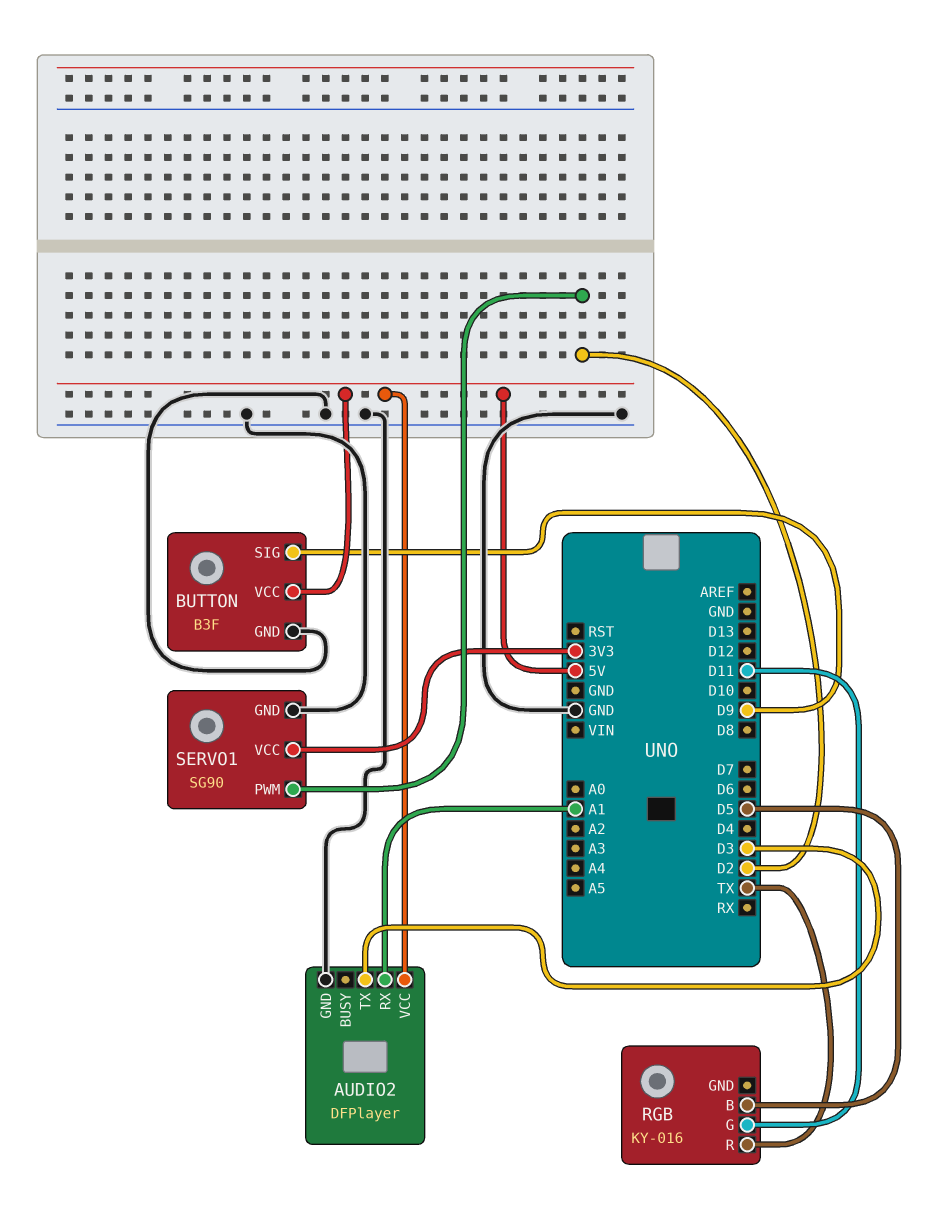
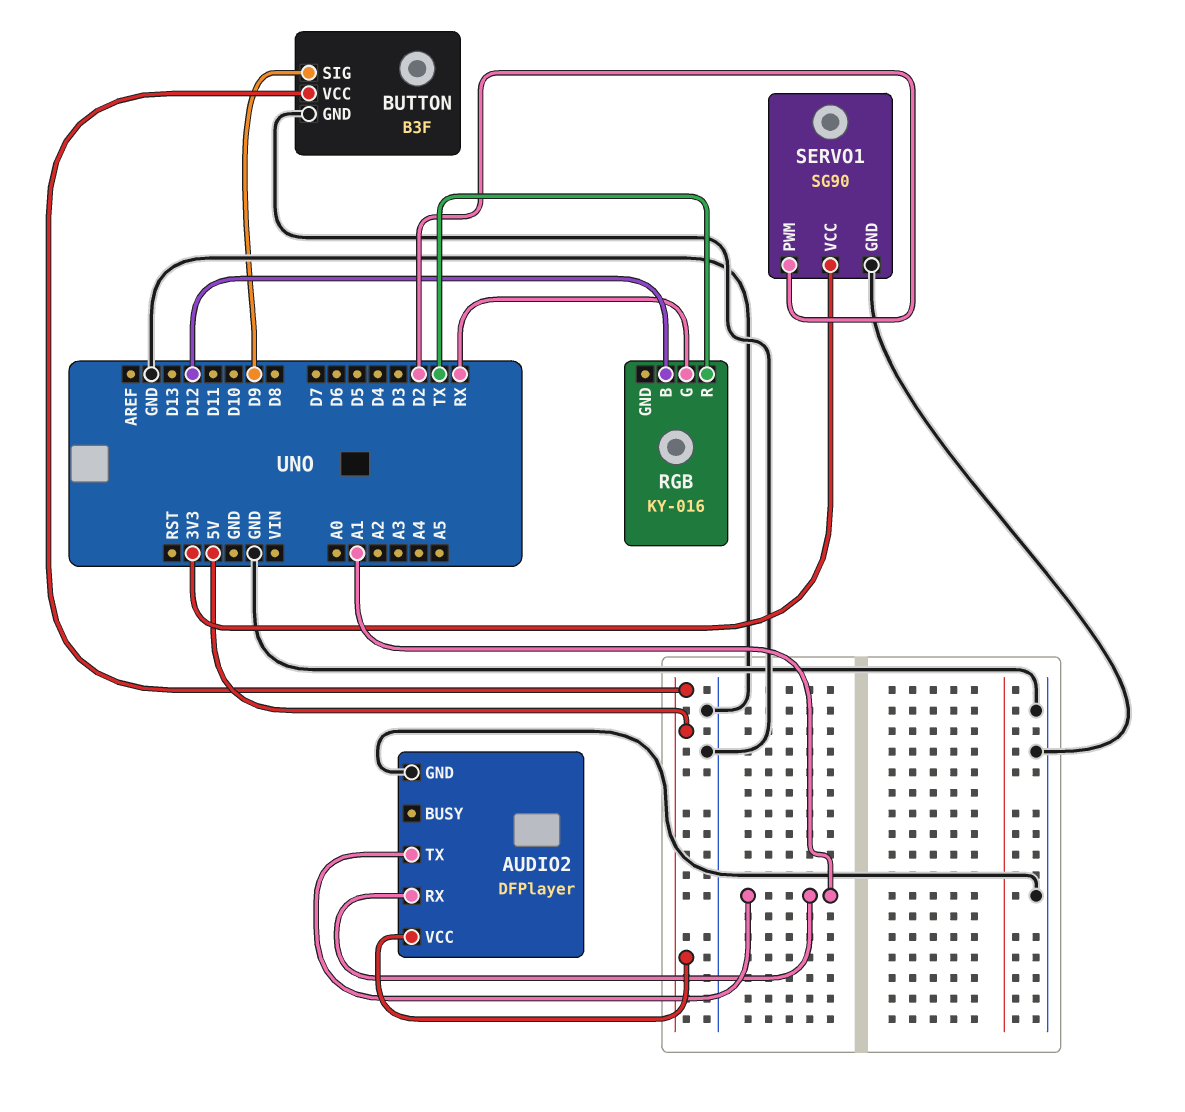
AUDIO2 pin TX: D3 -> A1
RGB pin B: D5 -> D12
RGB pin G: D11 -> RX

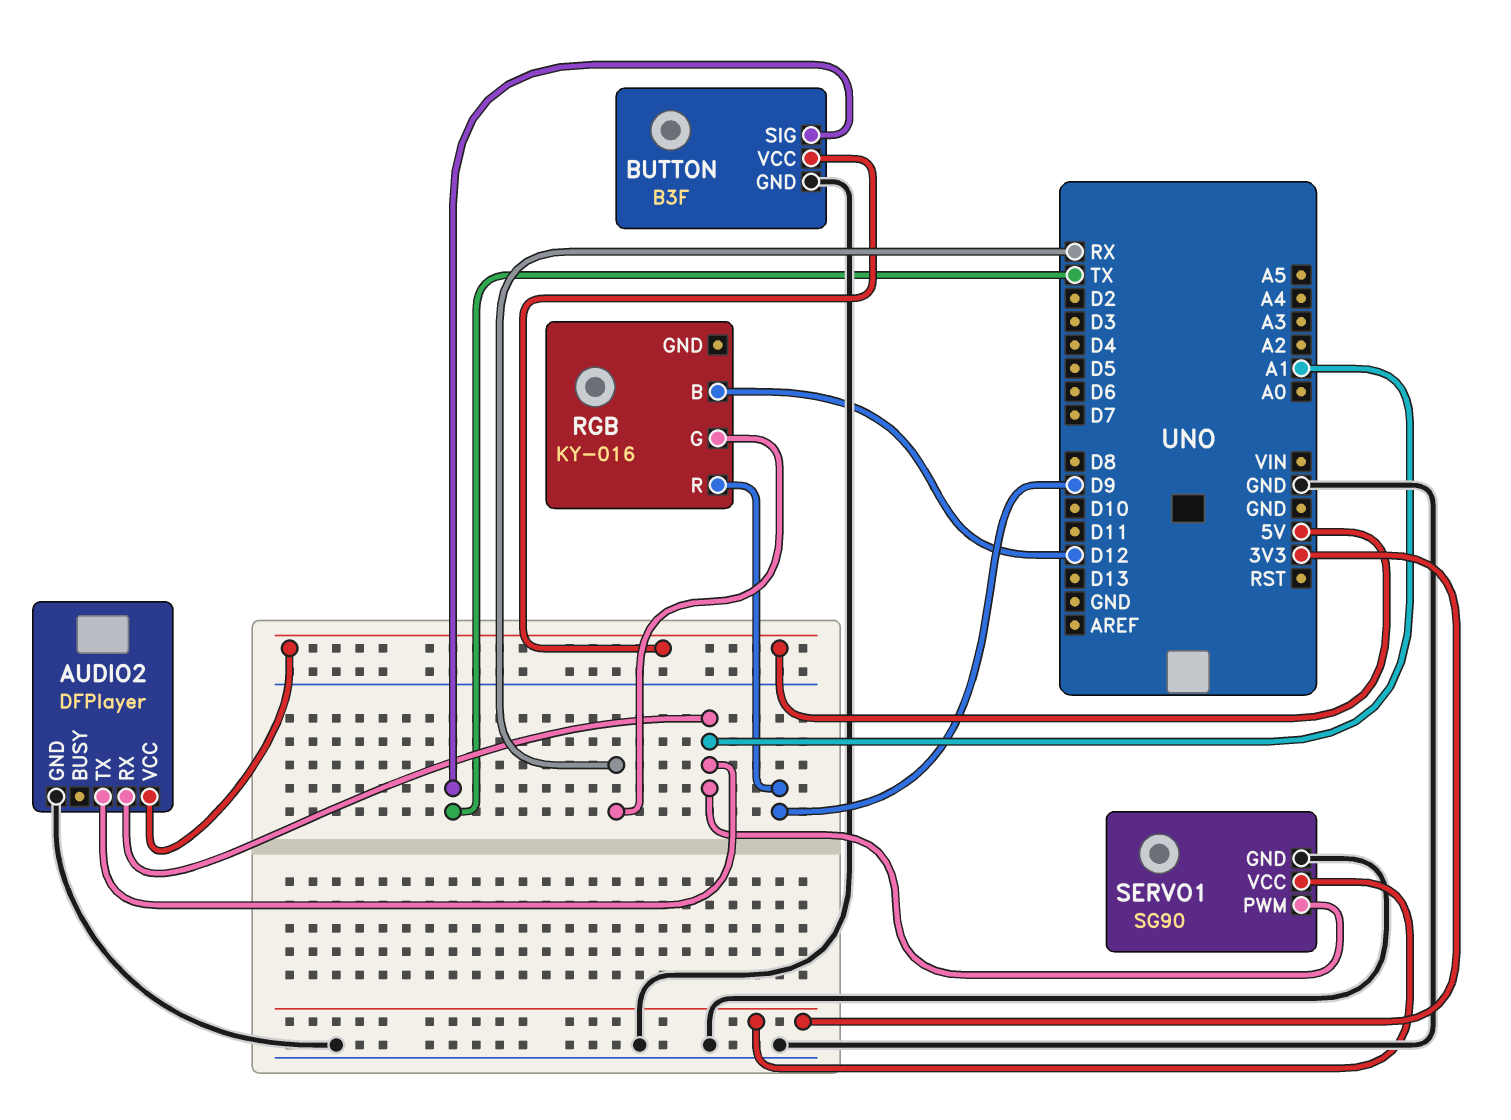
BUTTON pin SIG: D9 -> TX
RGB pin R: TX -> D9
SERVO1 pin PWM: D2 -> A1

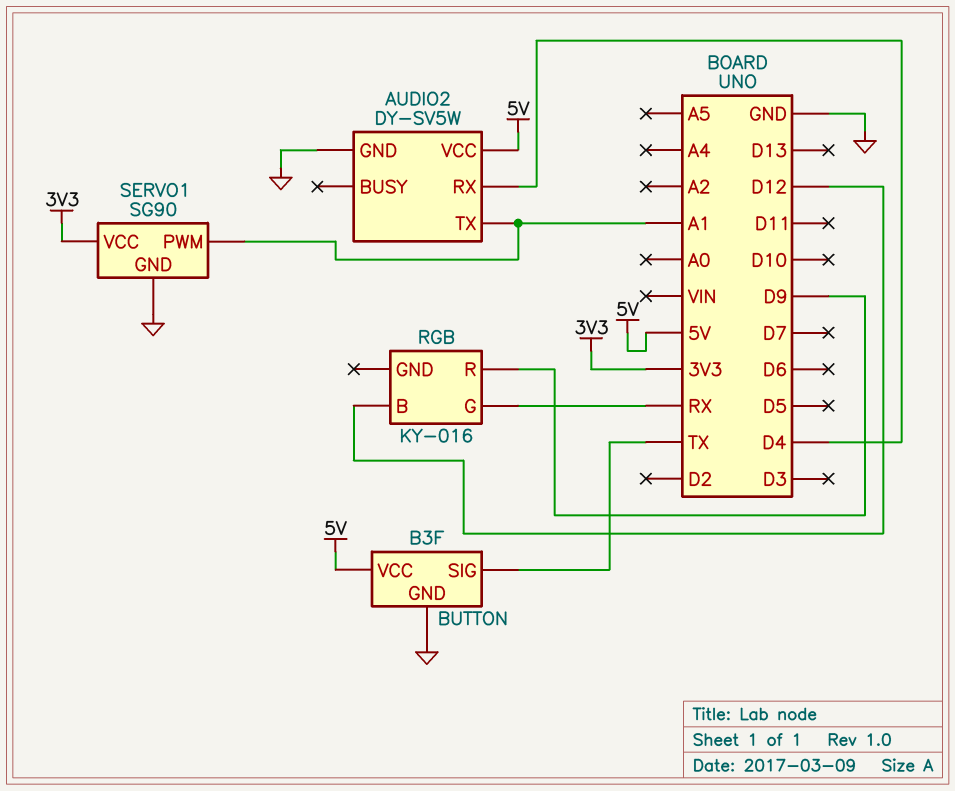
AUDIO2: DFPlayer -> DY-SV5W
AUDIO2 pin RX: A1 -> D4

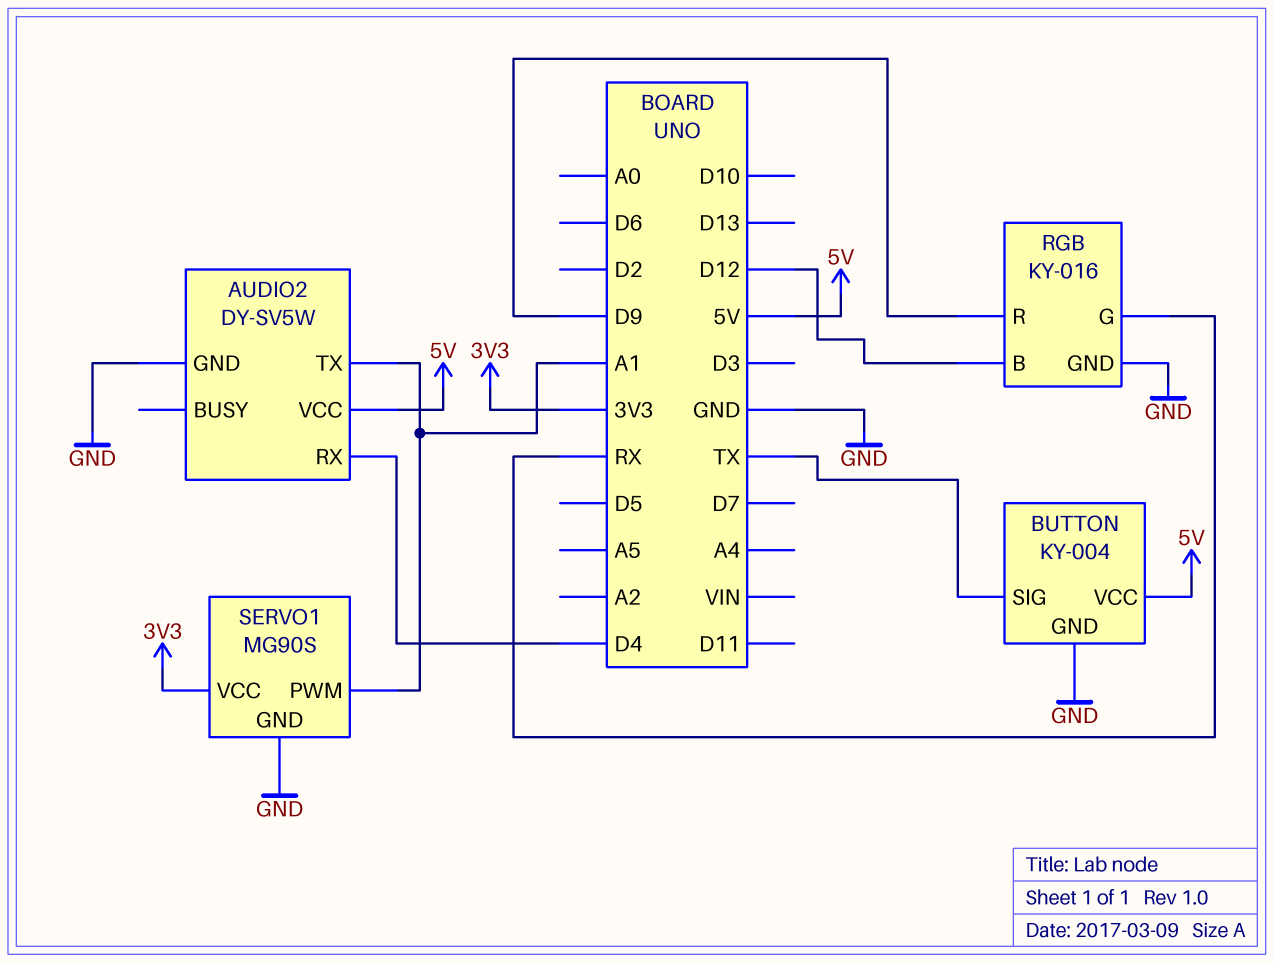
BUTTON: B3F -> KY-004
RGB pin GND: none -> GND
SERVO1: SG90 -> MG90S

